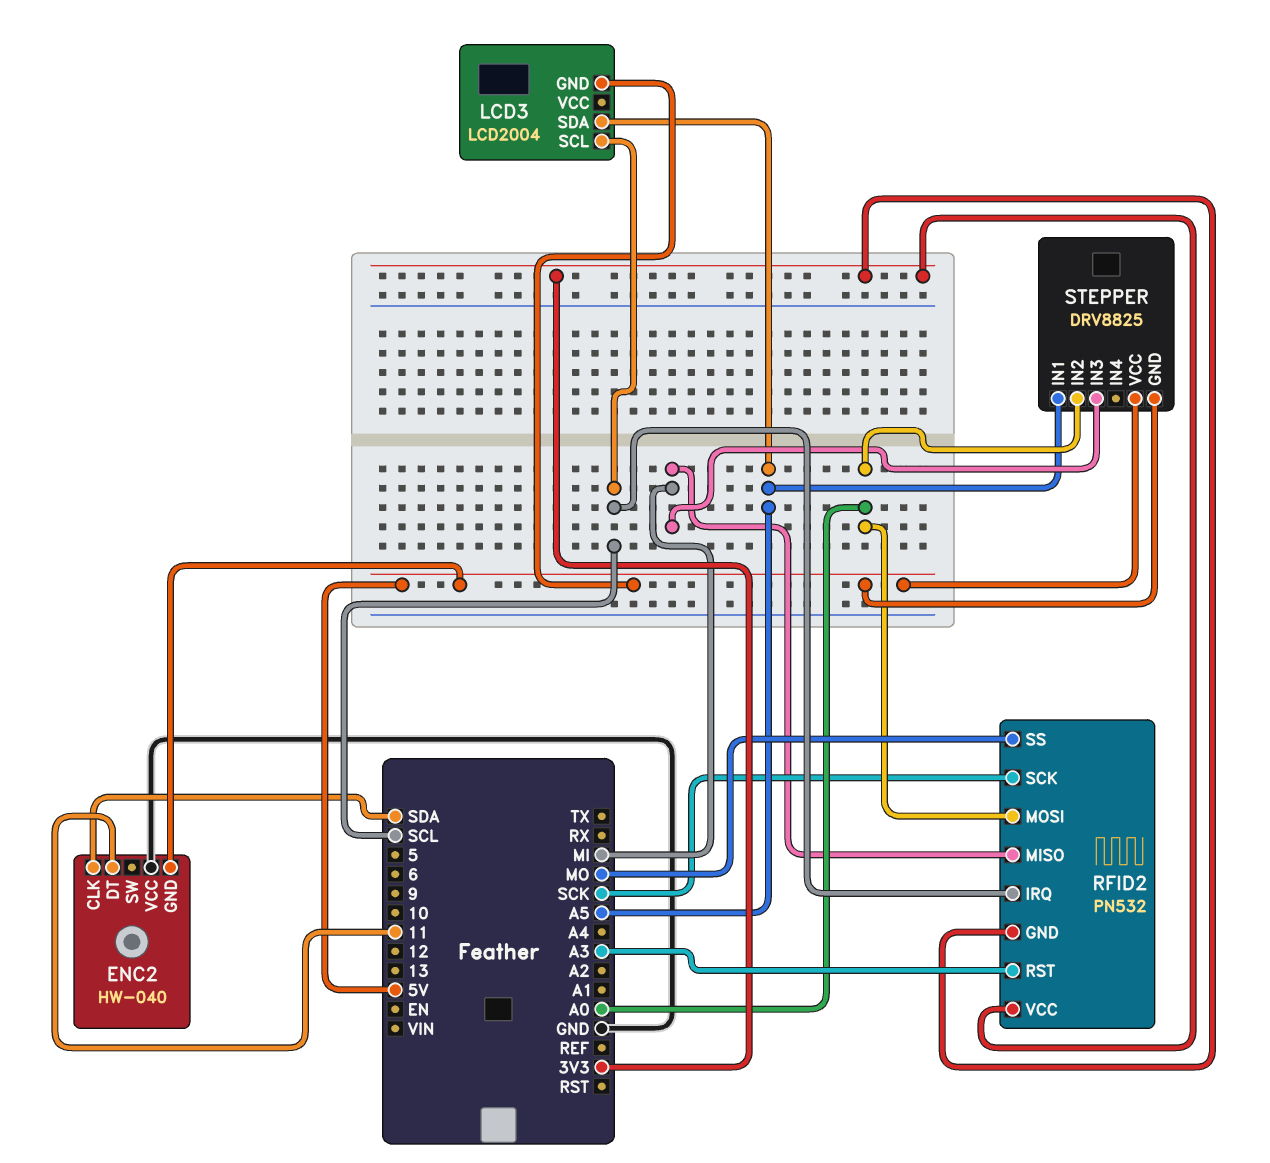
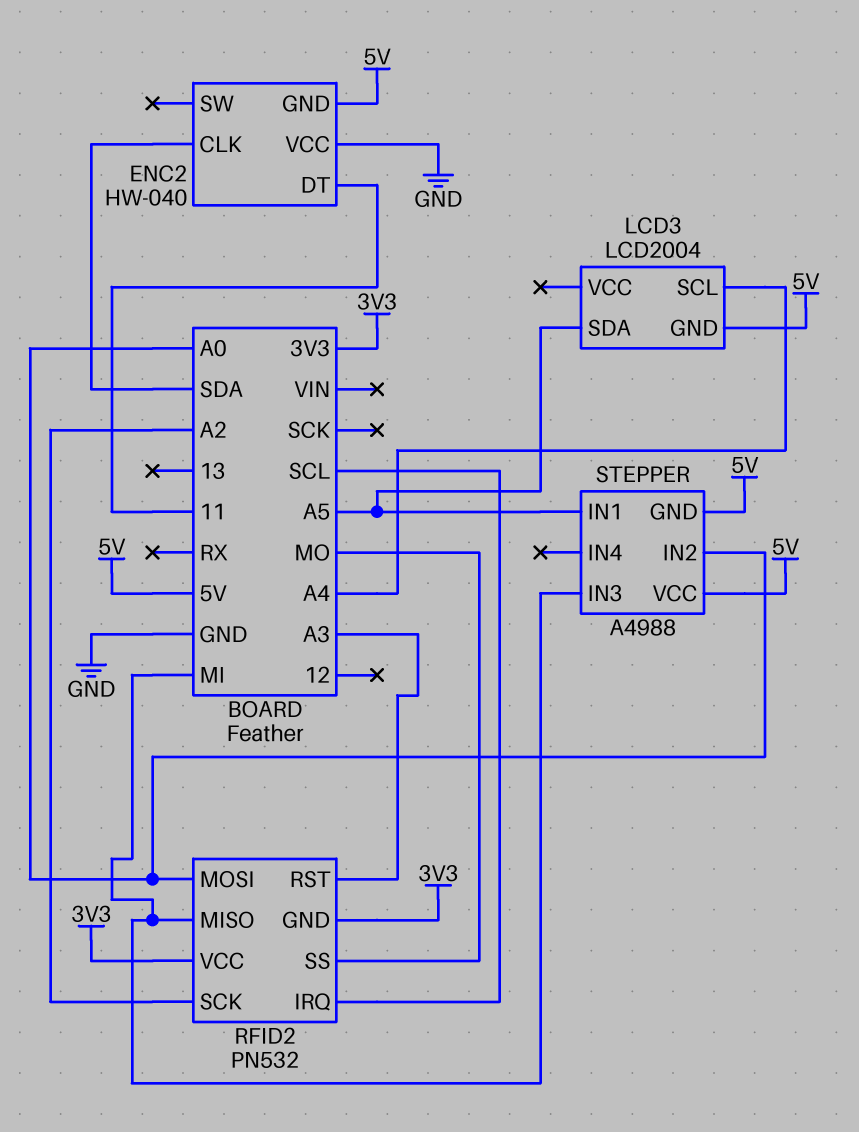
LCD3 pin SCL: SCL -> A4
RFID2 pin SCK: SCK -> A2
STEPPER: DRV8825 -> A4988

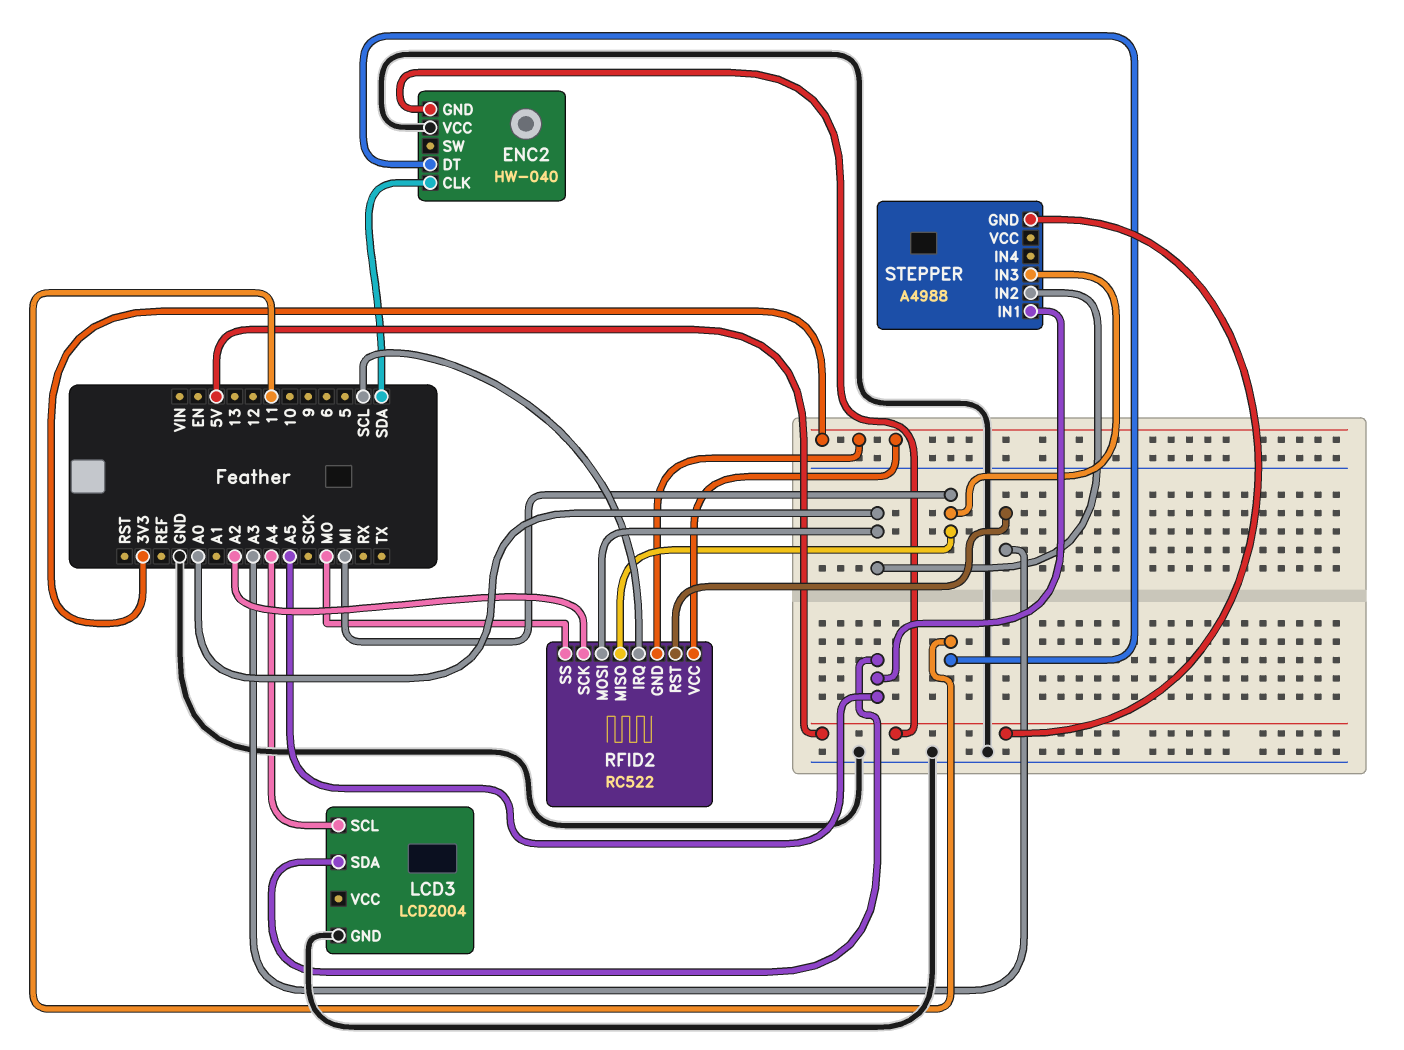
LCD3 pin GND: 5V -> GND
RFID2: PN532 -> RC522
STEPPER pin VCC: 5V -> none

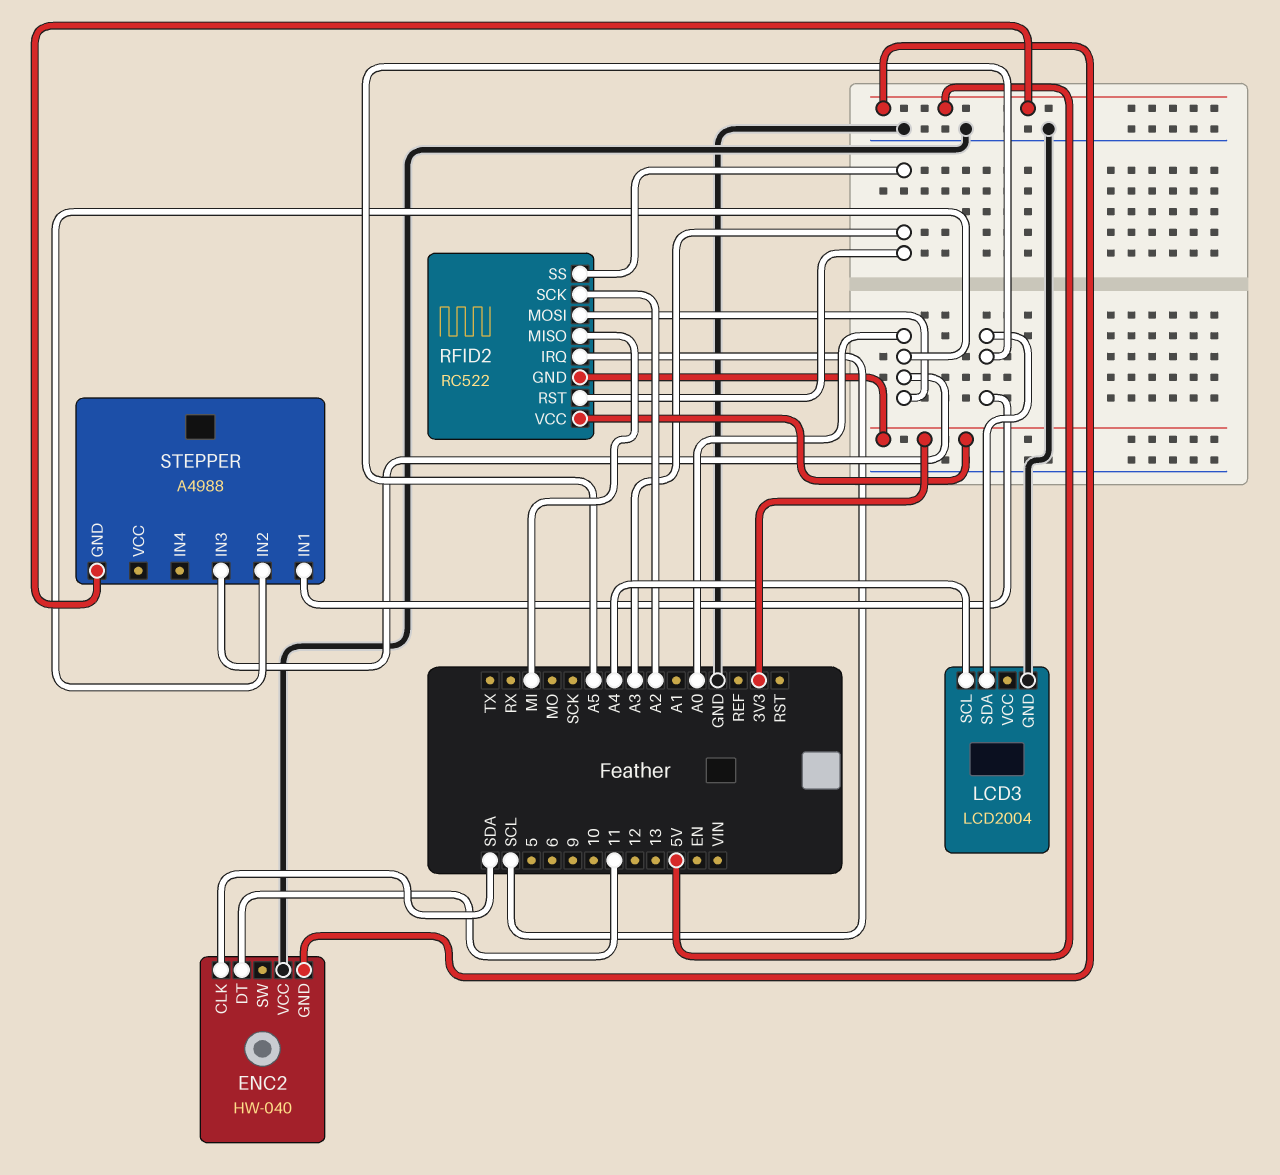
RFID2 pin SS: MO -> A3
STEPPER pin IN3: MI -> A0

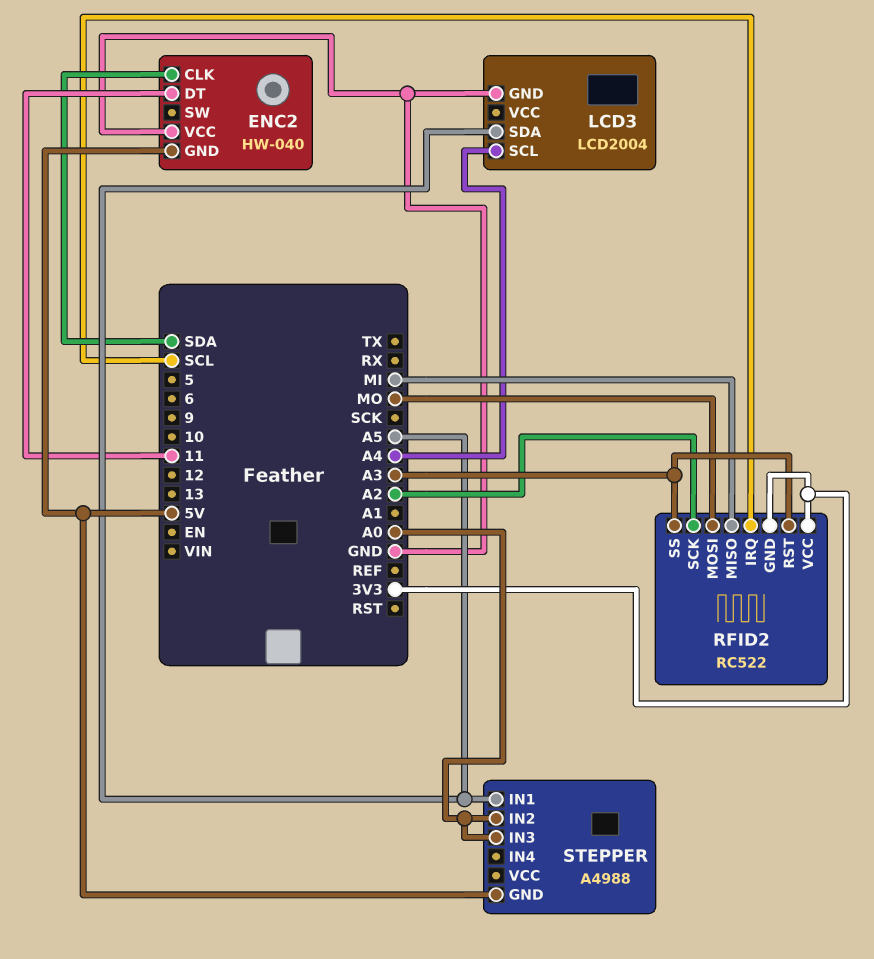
RFID2 pin MOSI: A0 -> MO

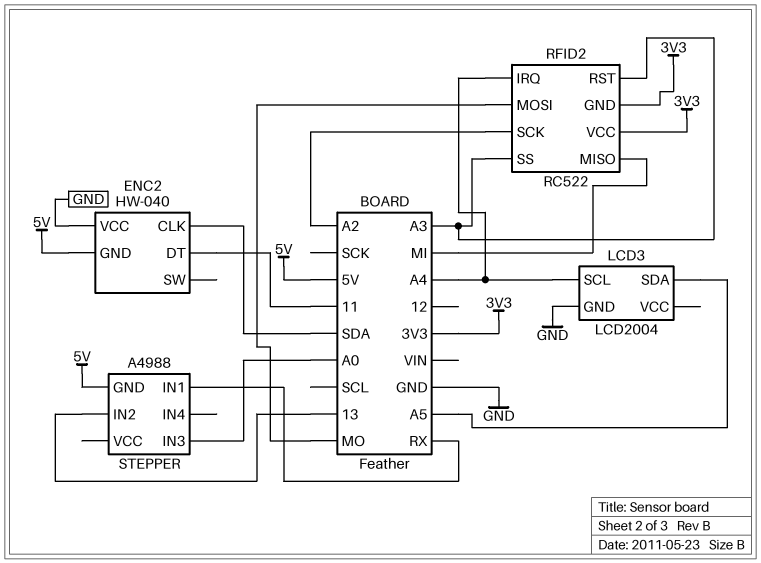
RFID2 pin IRQ: SCL -> A4
STEPPER pin IN1: A5 -> RX
STEPPER pin IN2: A0 -> 13

